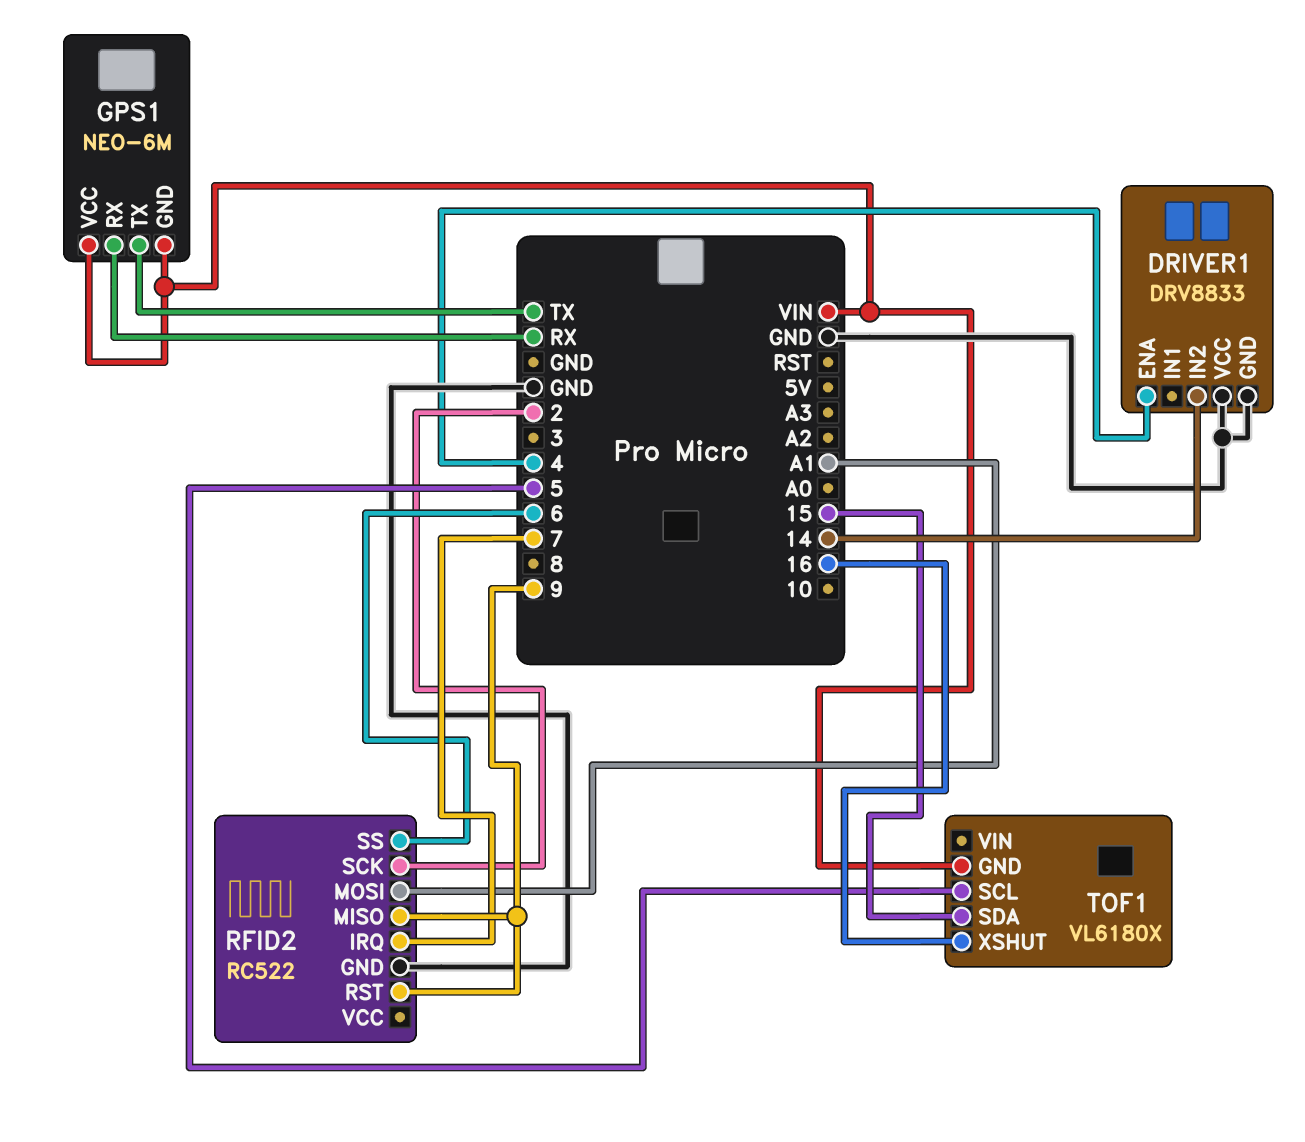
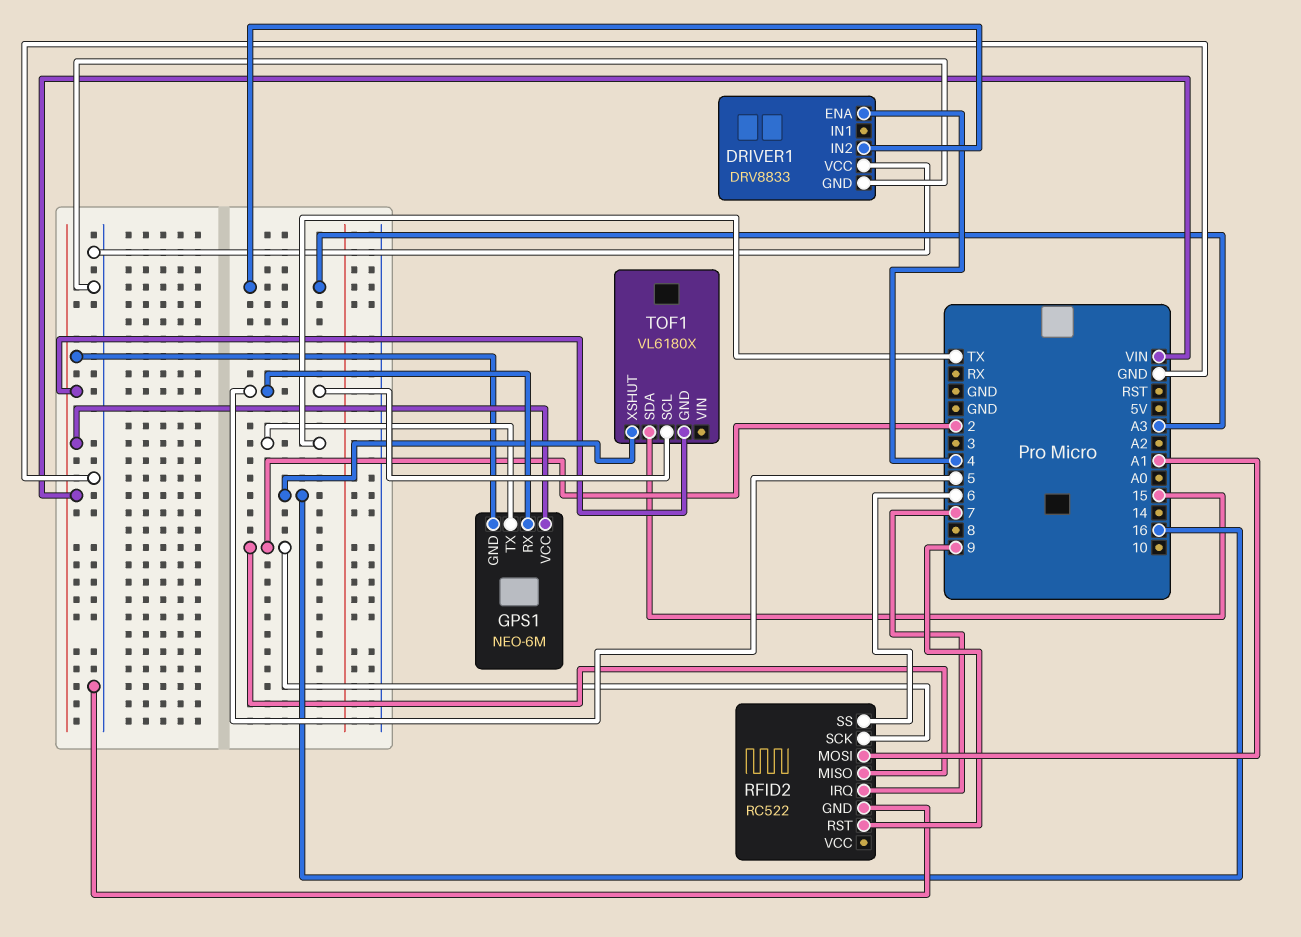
DRIVER1 pin IN2: 14 -> A3
GPS1 pin RX: RX -> 5
RFID2 pin MISO: 9 -> 2

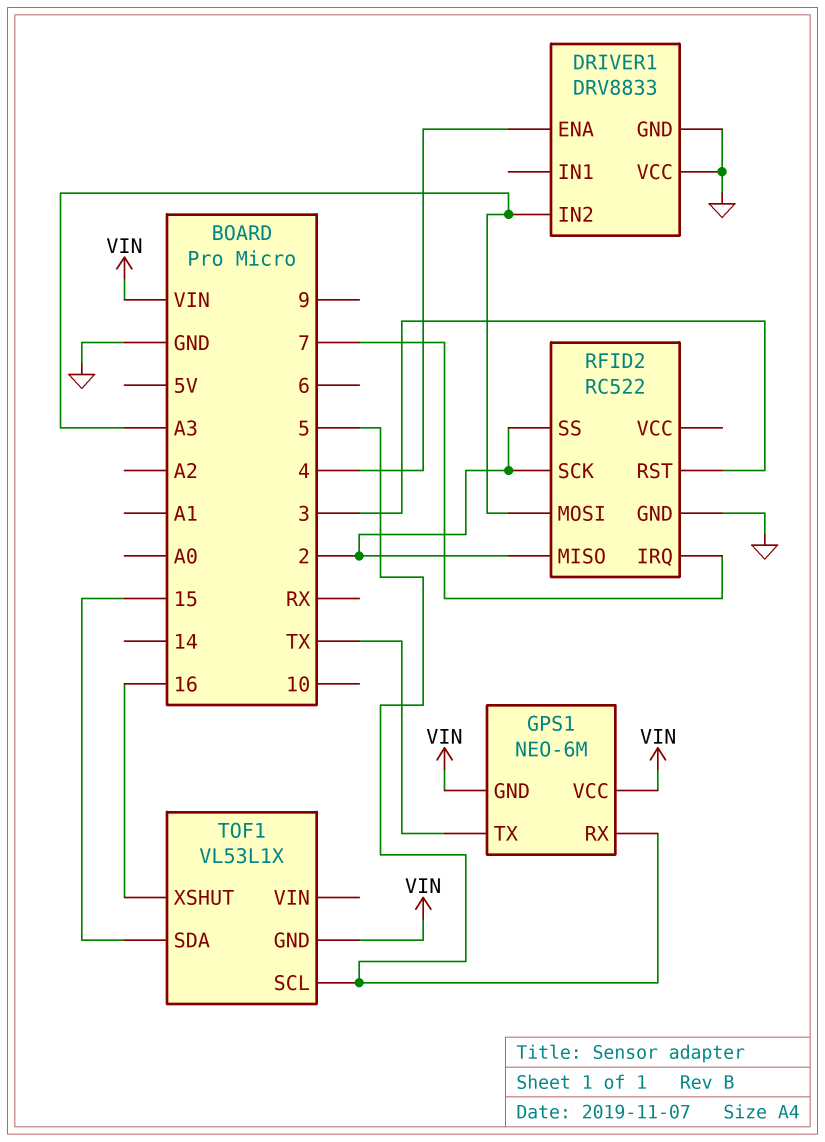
RFID2 pin MOSI: A1 -> A3
RFID2 pin RST: 9 -> 3
RFID2 pin SS: 6 -> 2
TOF1: VL6180X -> VL53L1X

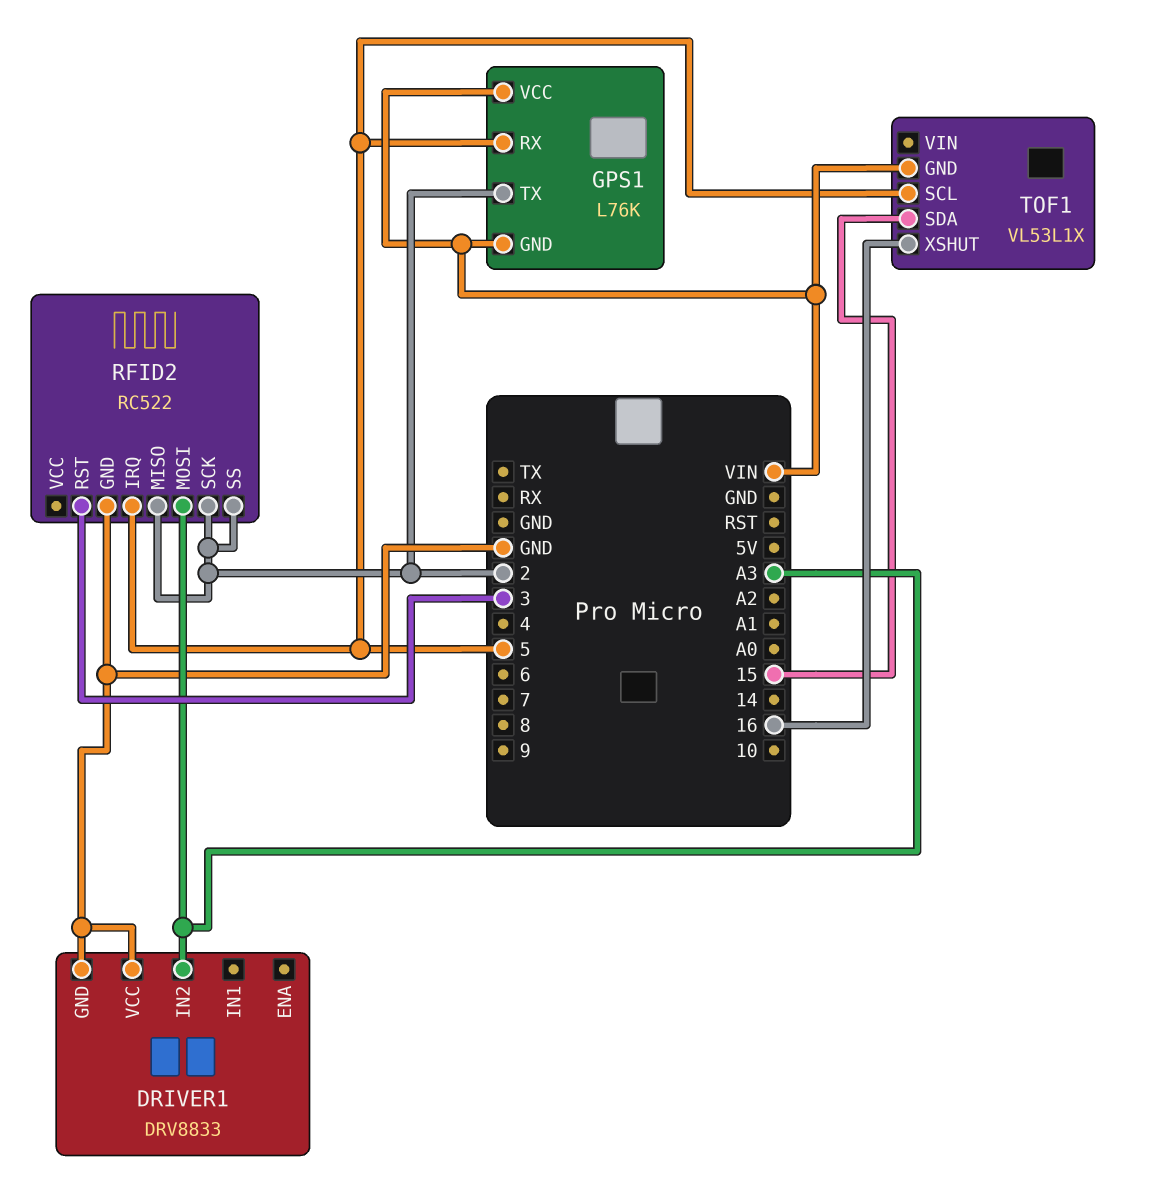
DRIVER1 pin ENA: 4 -> none
GPS1: NEO-6M -> L76K
GPS1 pin TX: TX -> 2
RFID2 pin IRQ: 7 -> 5

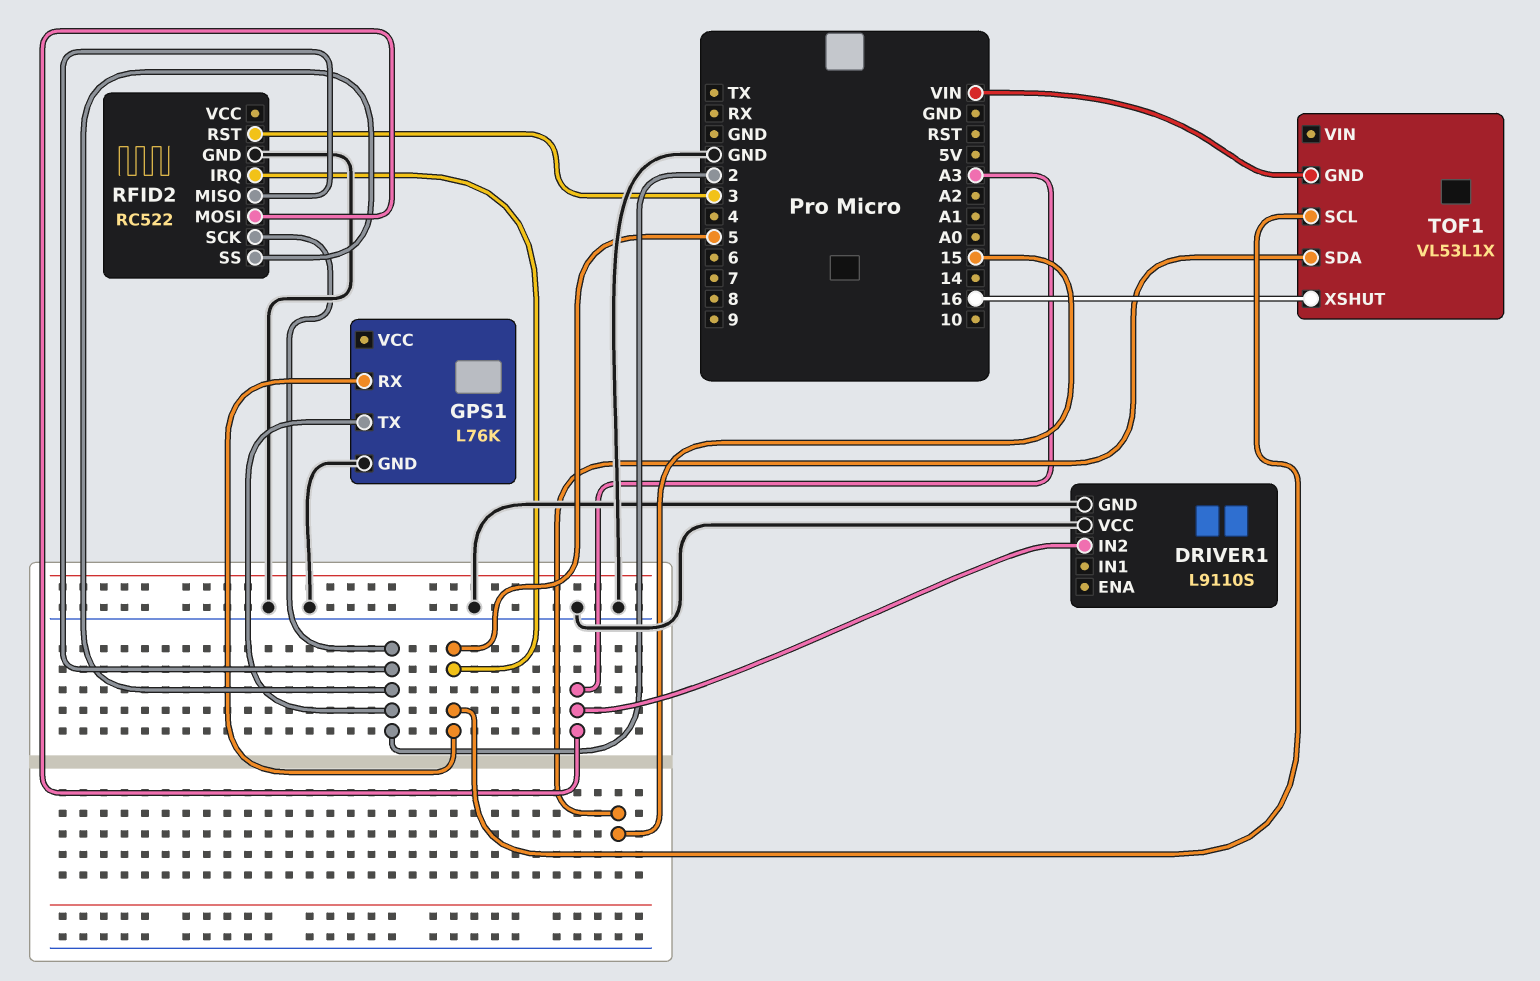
DRIVER1: DRV8833 -> L9110S
GPS1 pin GND: VIN -> GND
GPS1 pin VCC: VIN -> none

